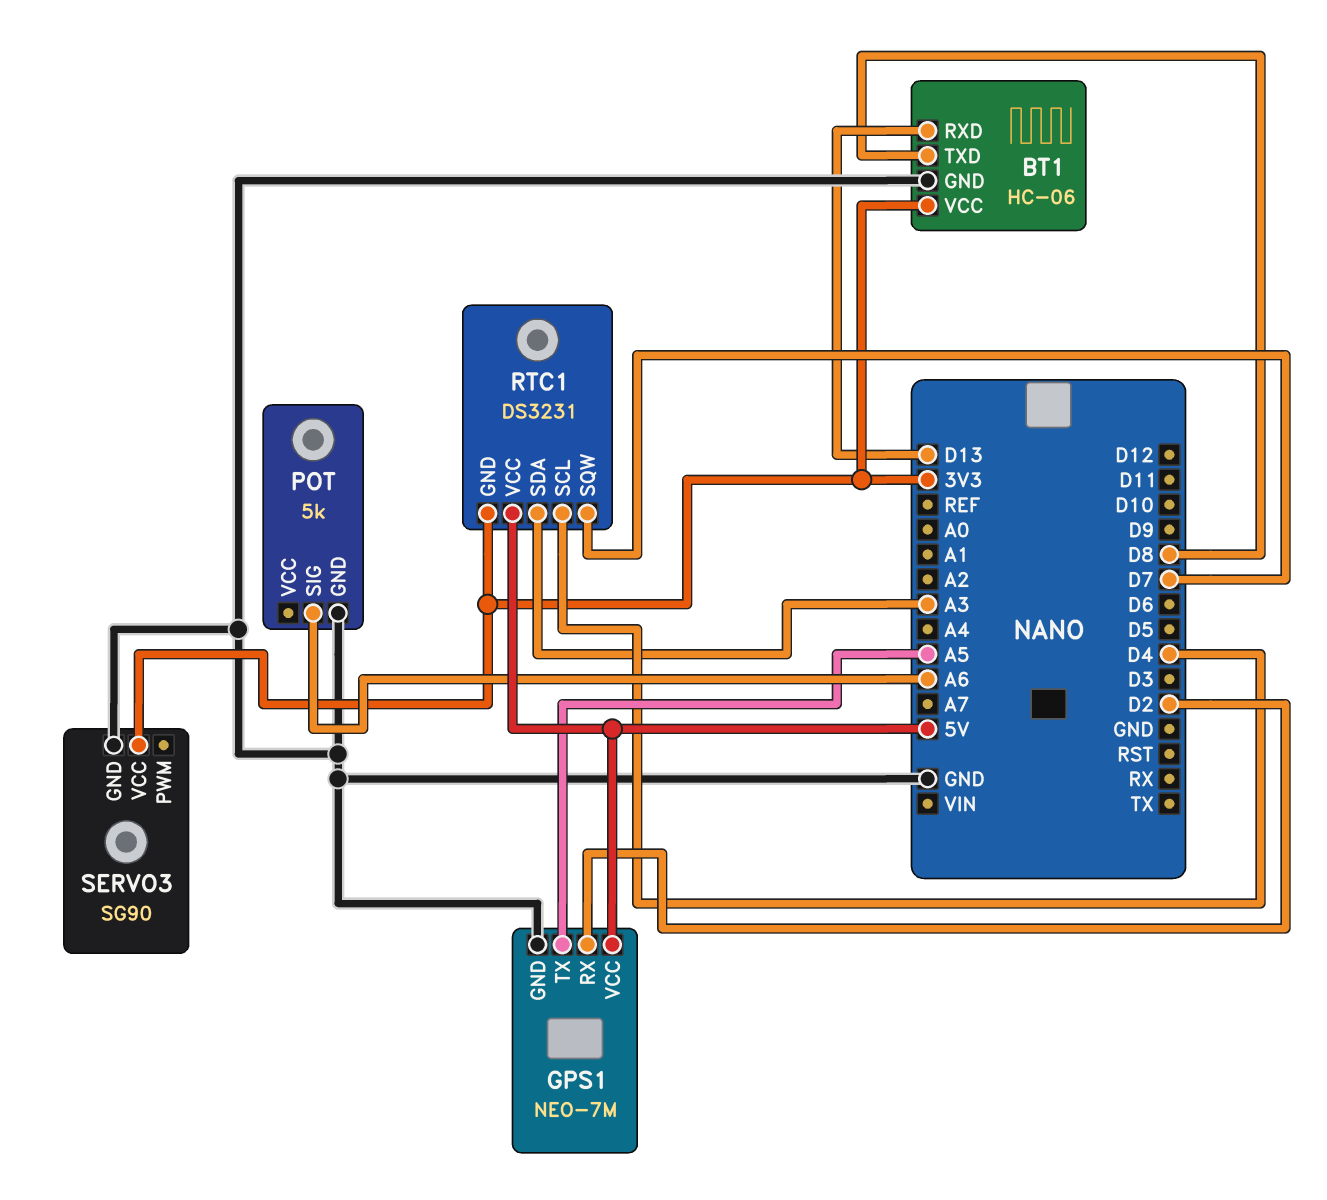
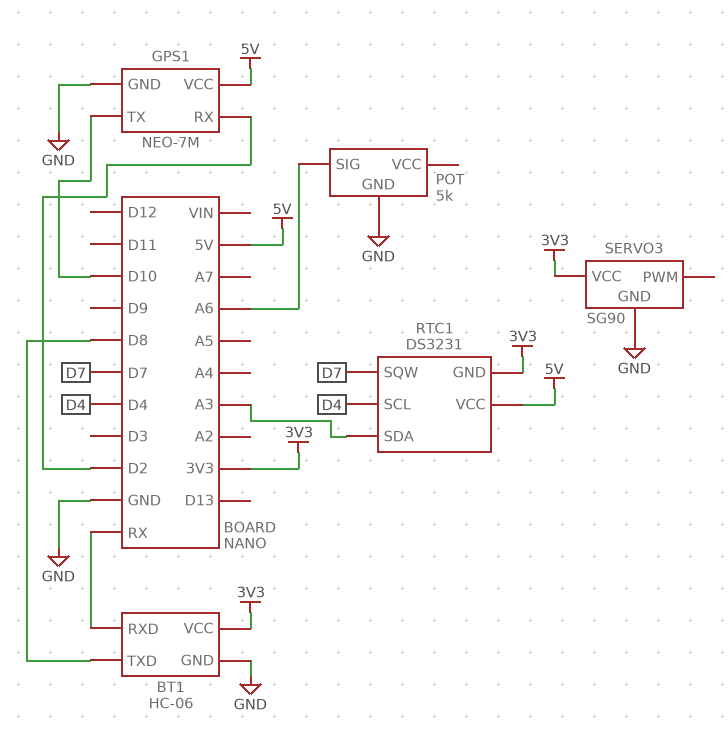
BT1 pin RXD: D13 -> RX
GPS1 pin TX: A5 -> D10

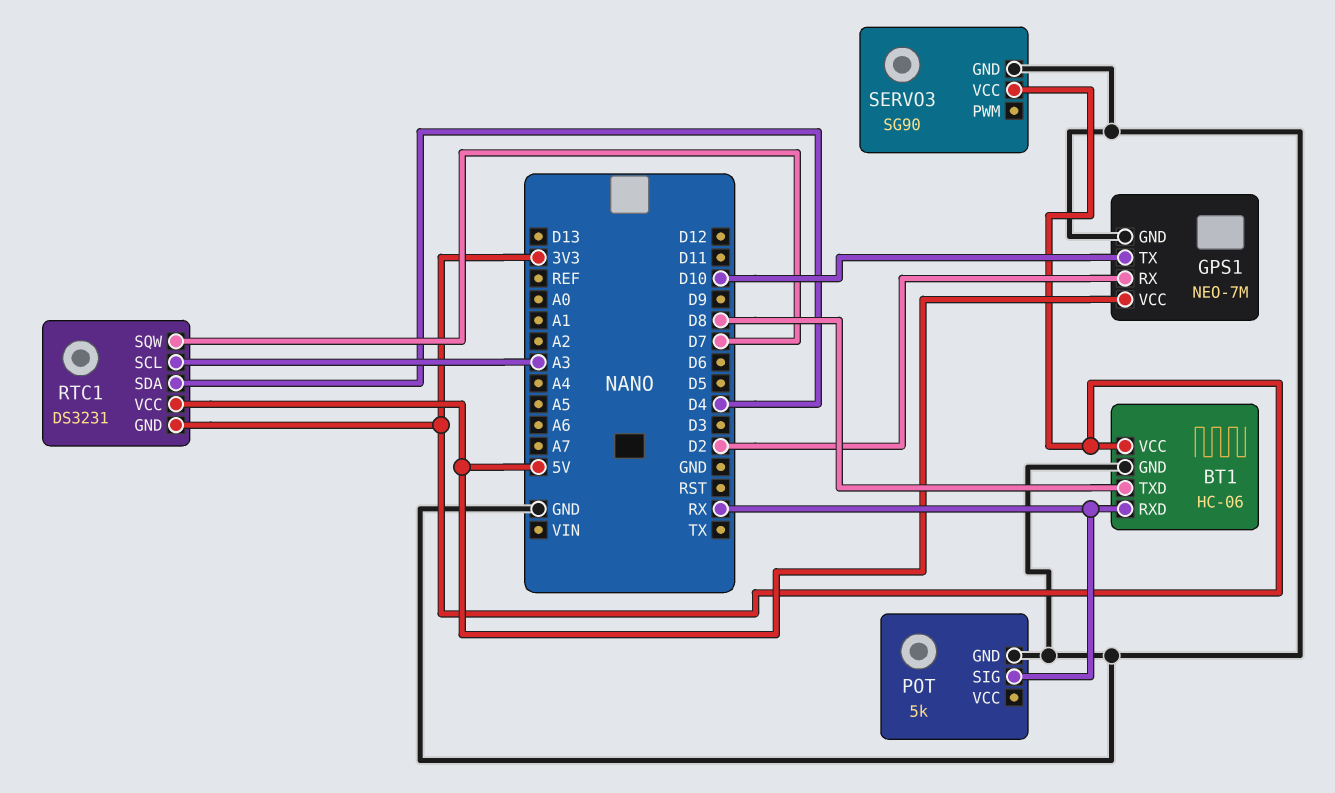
POT pin SIG: A6 -> RX
RTC1 pin SCL: D4 -> A3
RTC1 pin SDA: A3 -> D4

